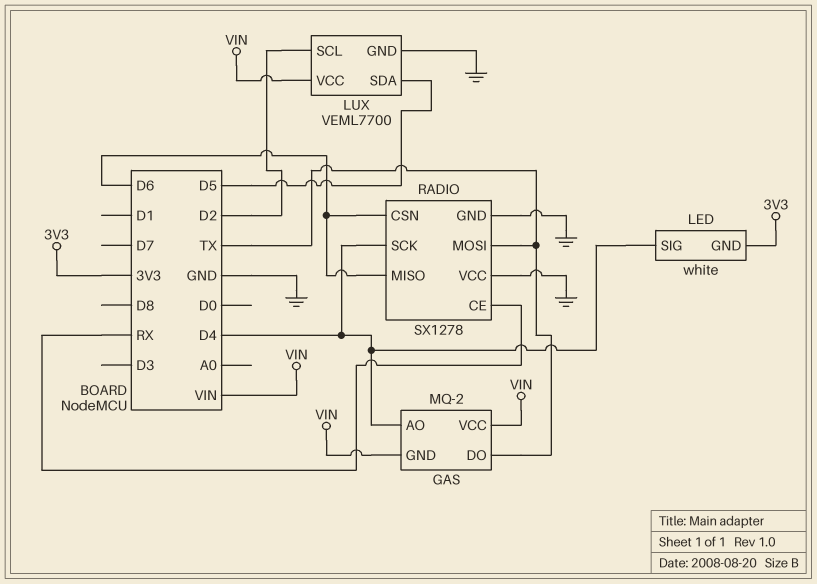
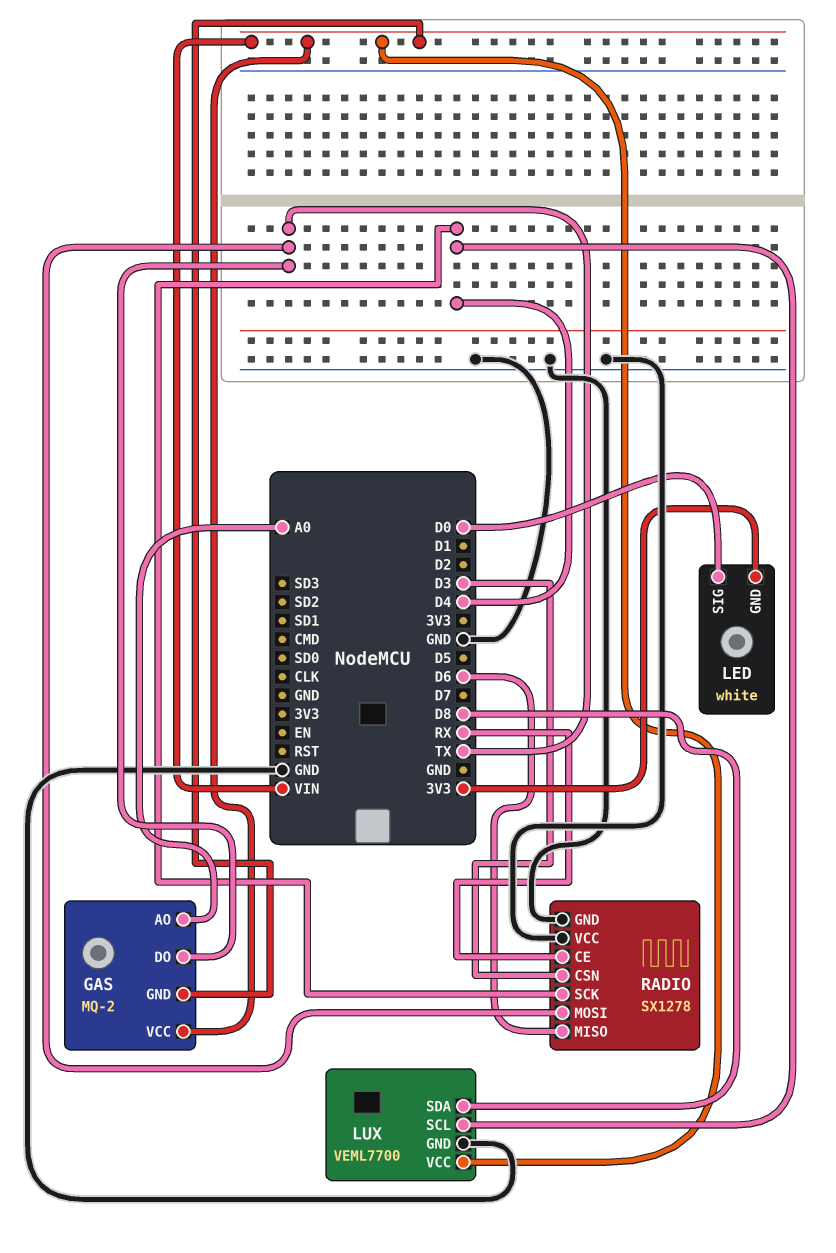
GAS pin AO: D4 -> A0
LED pin SIG: D4 -> D0
LUX pin SCL: D2 -> D4
LUX pin SDA: D5 -> D8
RADIO pin CSN: D6 -> D3

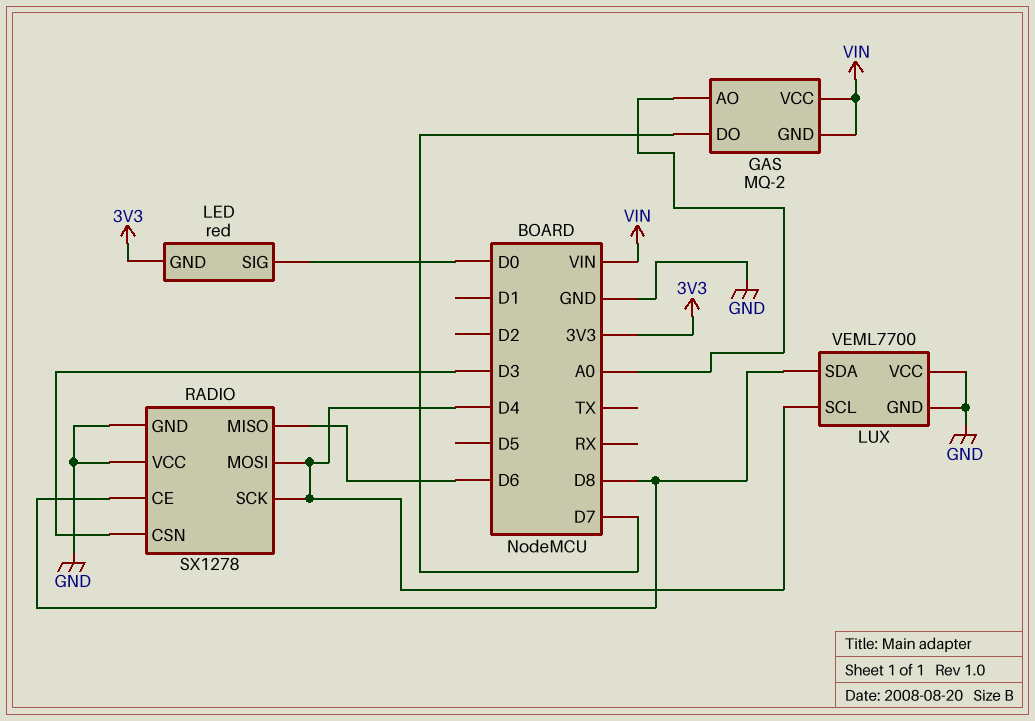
GAS pin DO: TX -> D7
LED: white -> red
LUX pin VCC: VIN -> GND
RADIO pin CE: RX -> D8
RADIO pin MOSI: TX -> D4

